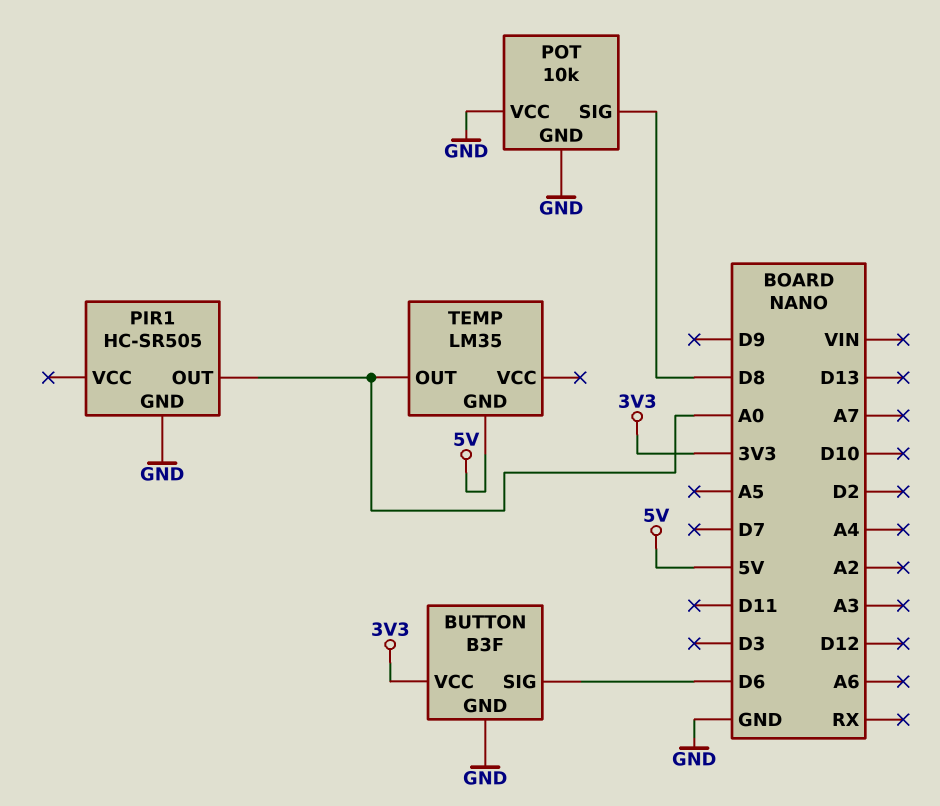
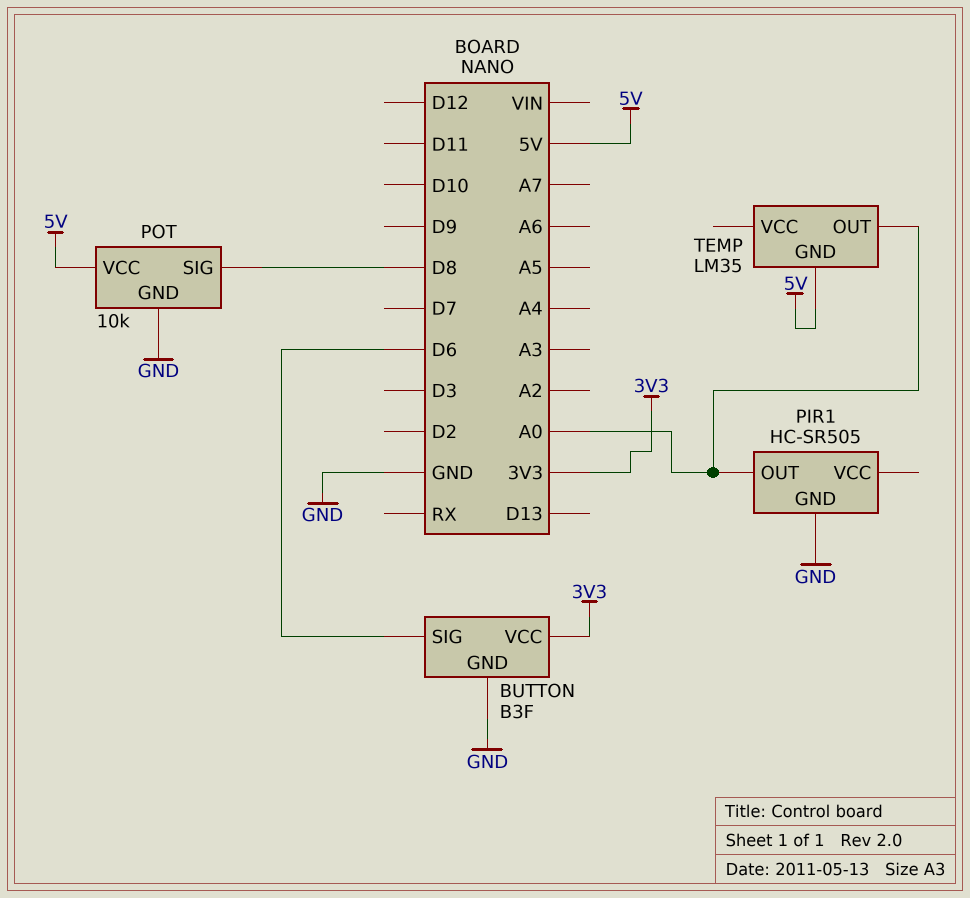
POT pin VCC: GND -> 5V

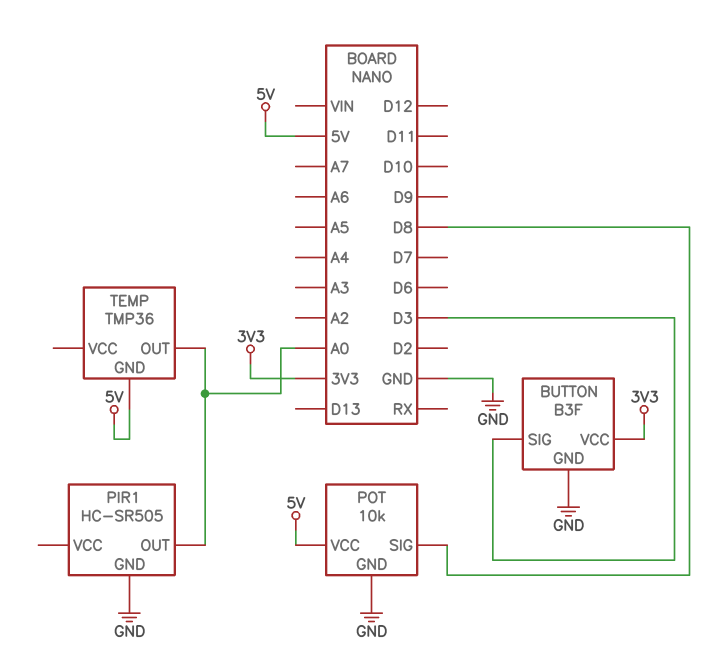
BUTTON pin SIG: D6 -> D3
TEMP: LM35 -> TMP36

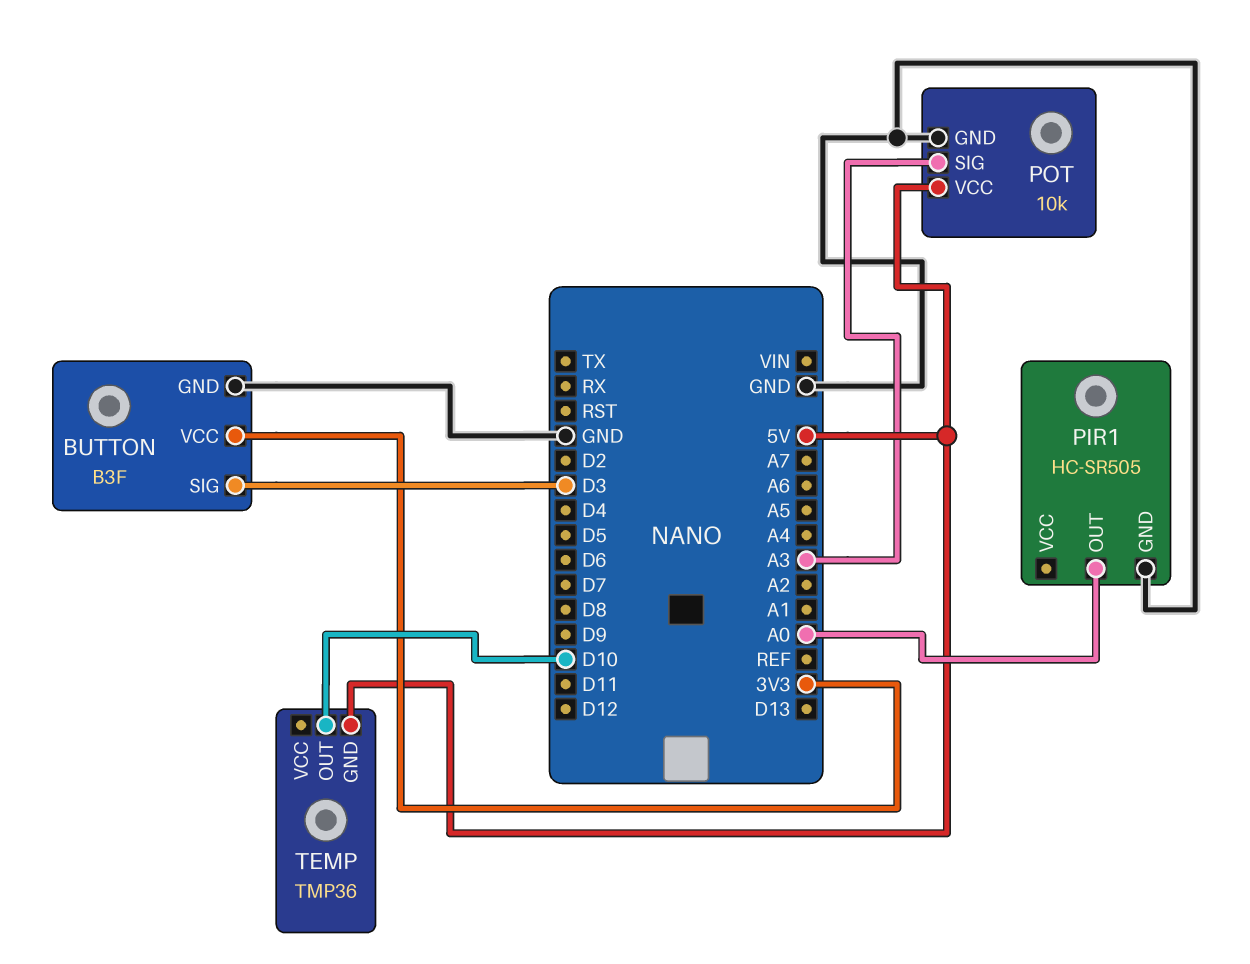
POT pin SIG: D8 -> A3
TEMP pin OUT: A0 -> D10

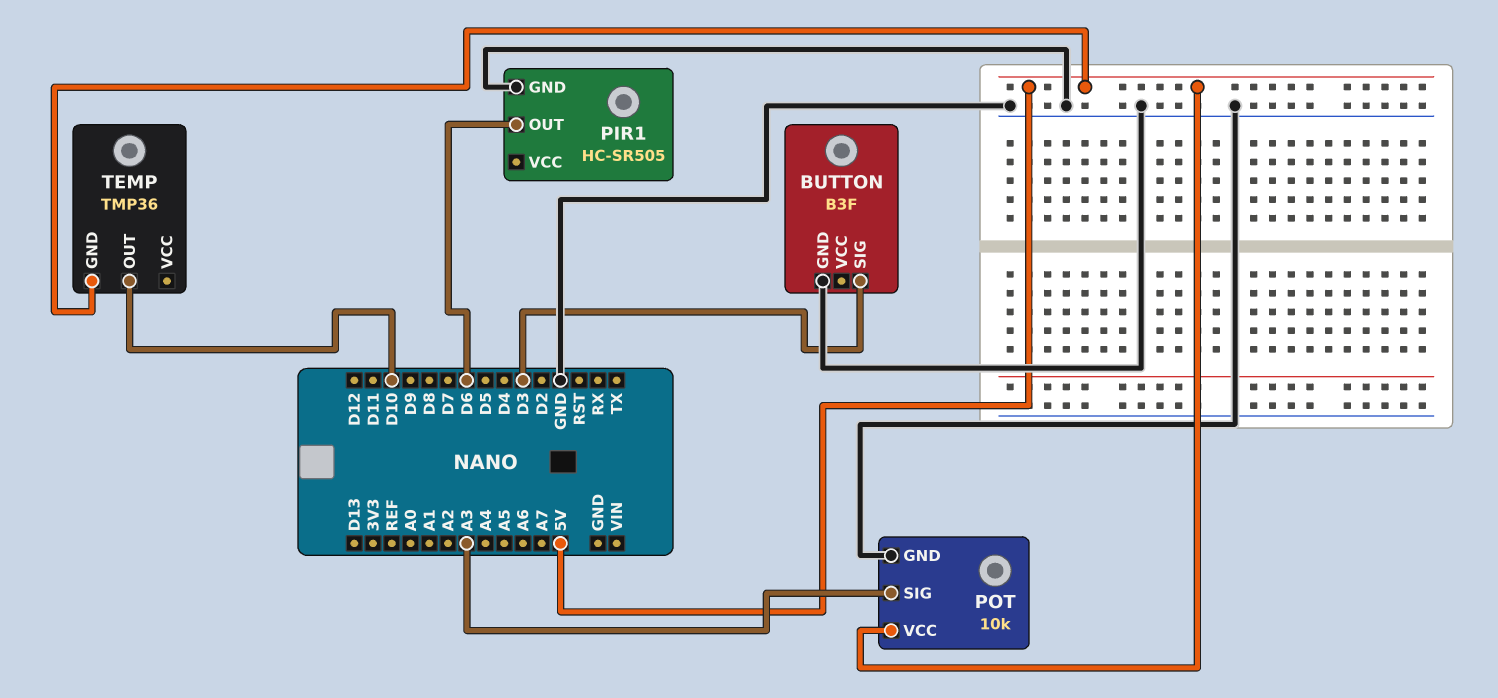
BUTTON pin VCC: 3V3 -> none
PIR1 pin OUT: A0 -> D6

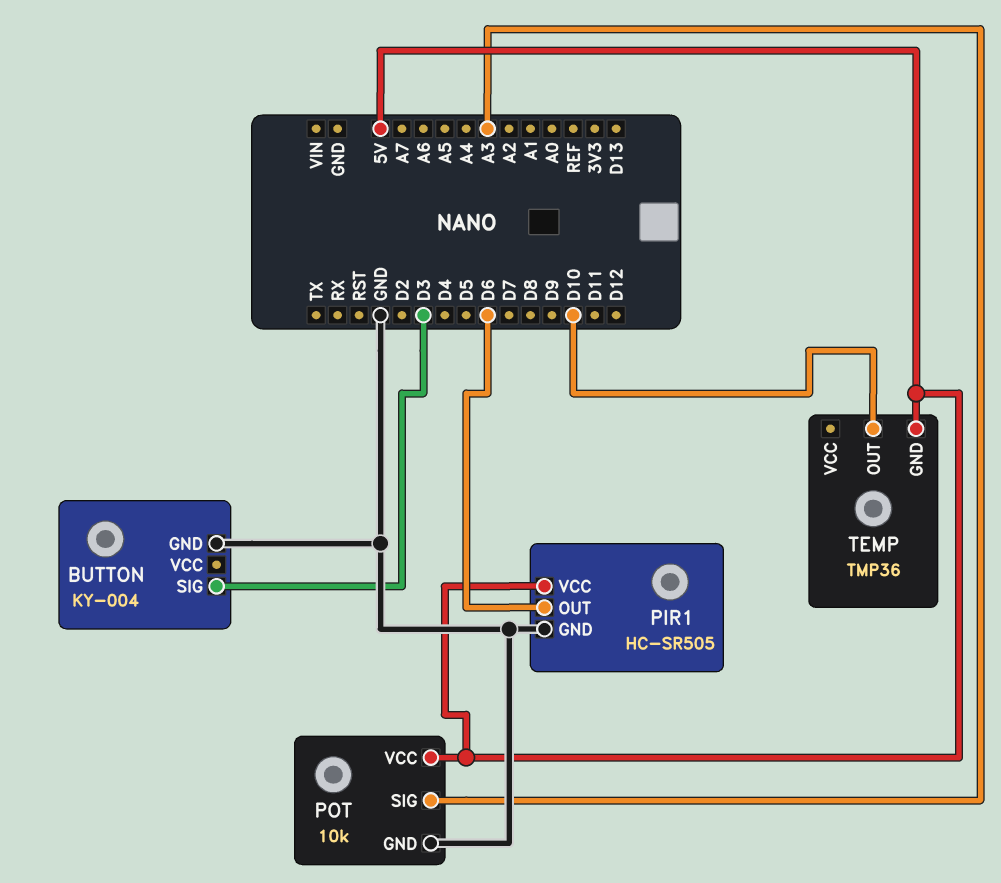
BUTTON: B3F -> KY-004
PIR1 pin VCC: none -> 5V

